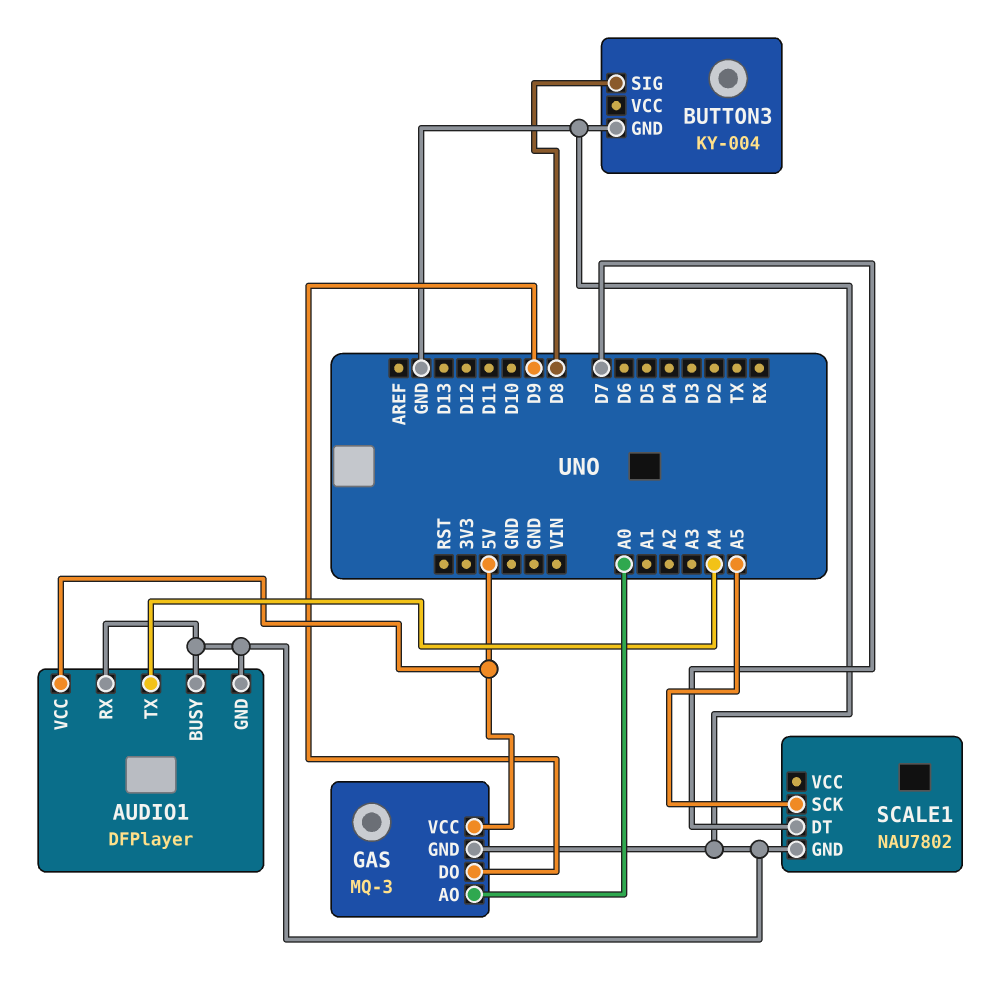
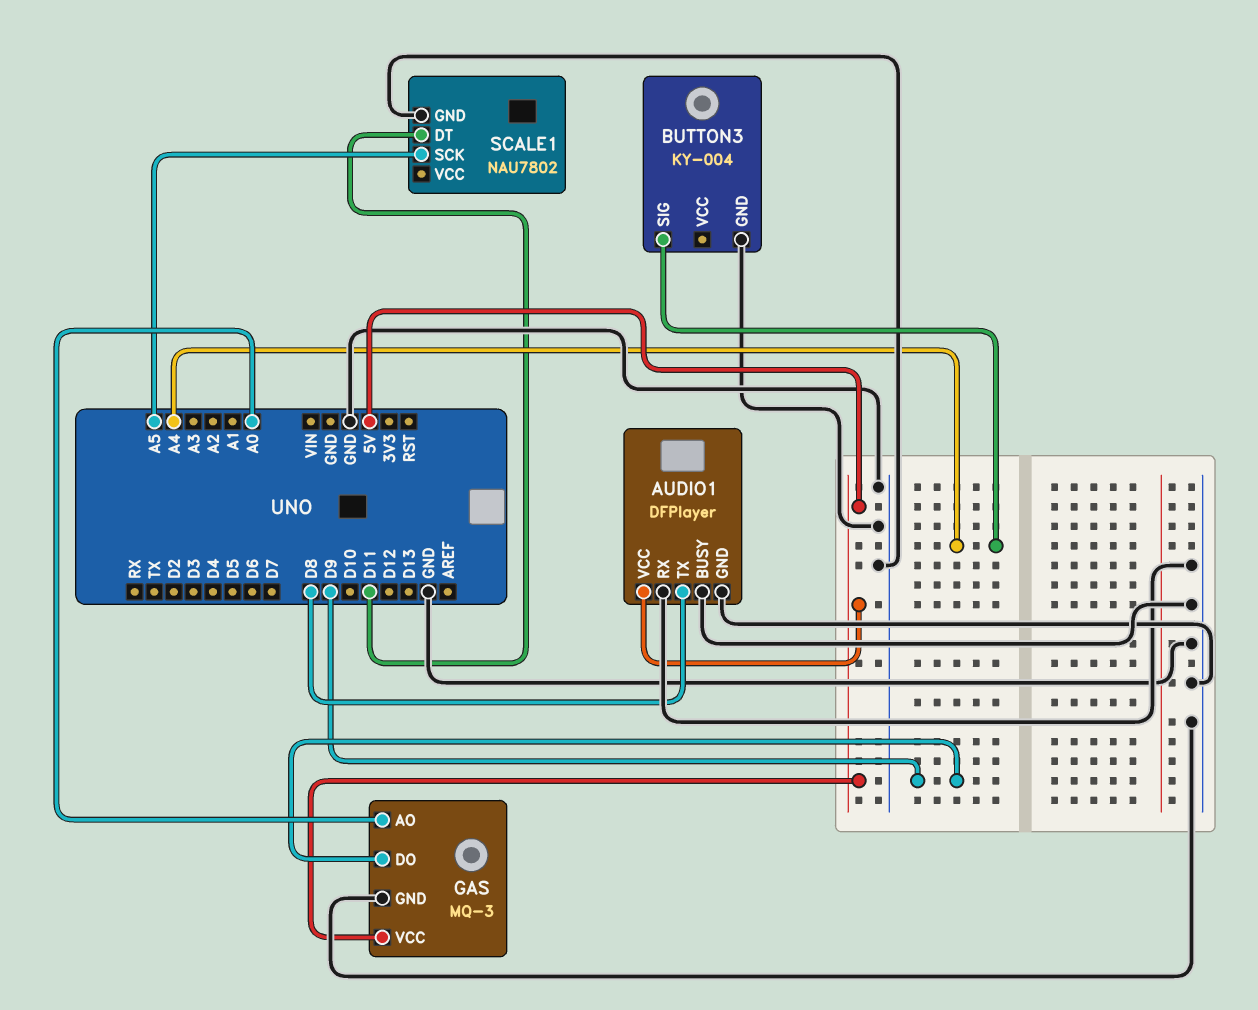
AUDIO1 pin TX: A4 -> D8
BUTTON3 pin SIG: D8 -> A4
SCALE1 pin DT: D7 -> D11

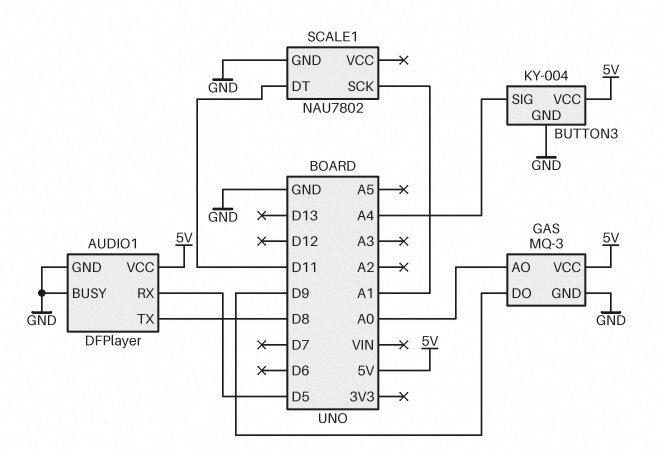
AUDIO1 pin RX: GND -> D5
BUTTON3 pin VCC: none -> 5V
SCALE1 pin SCK: A5 -> A1

